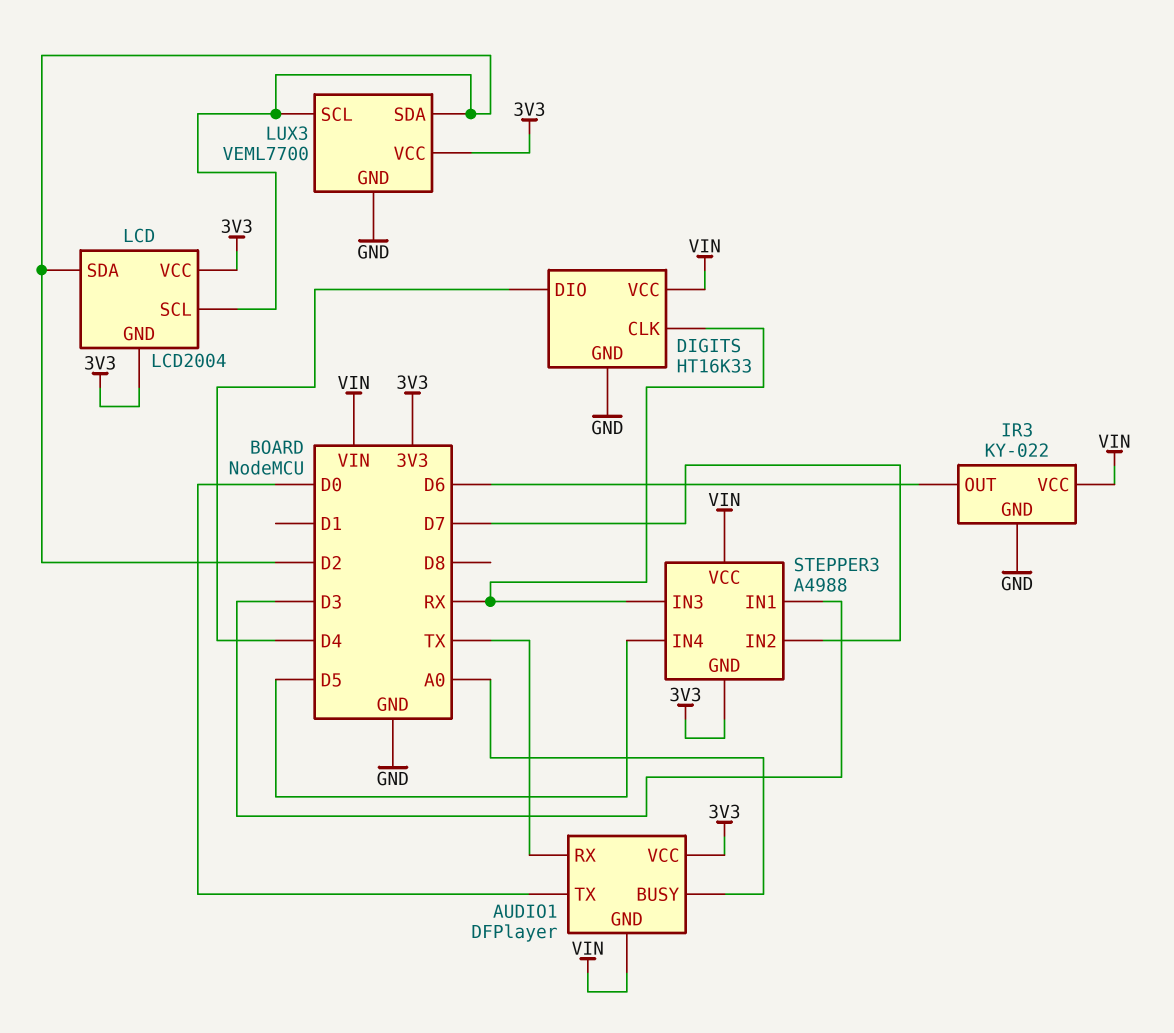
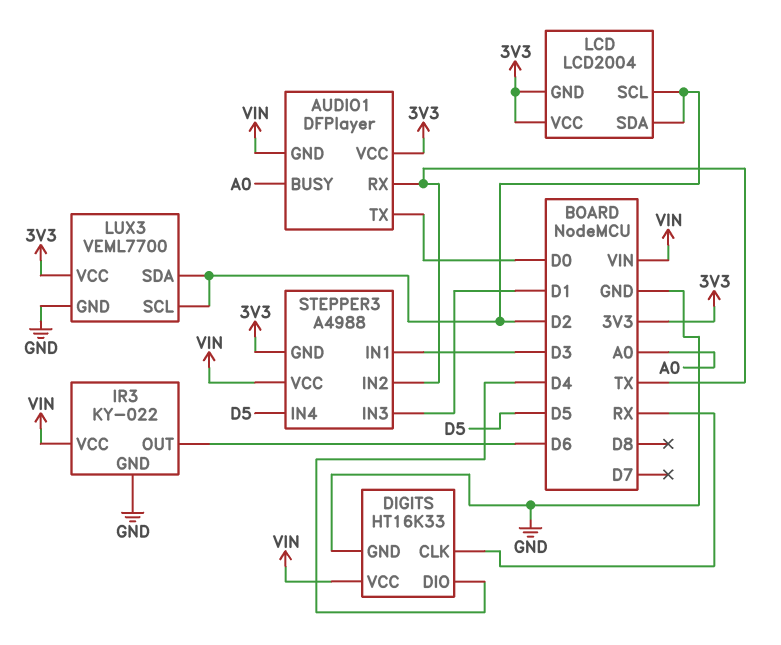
STEPPER3 pin IN2: D7 -> TX
STEPPER3 pin IN3: RX -> D1

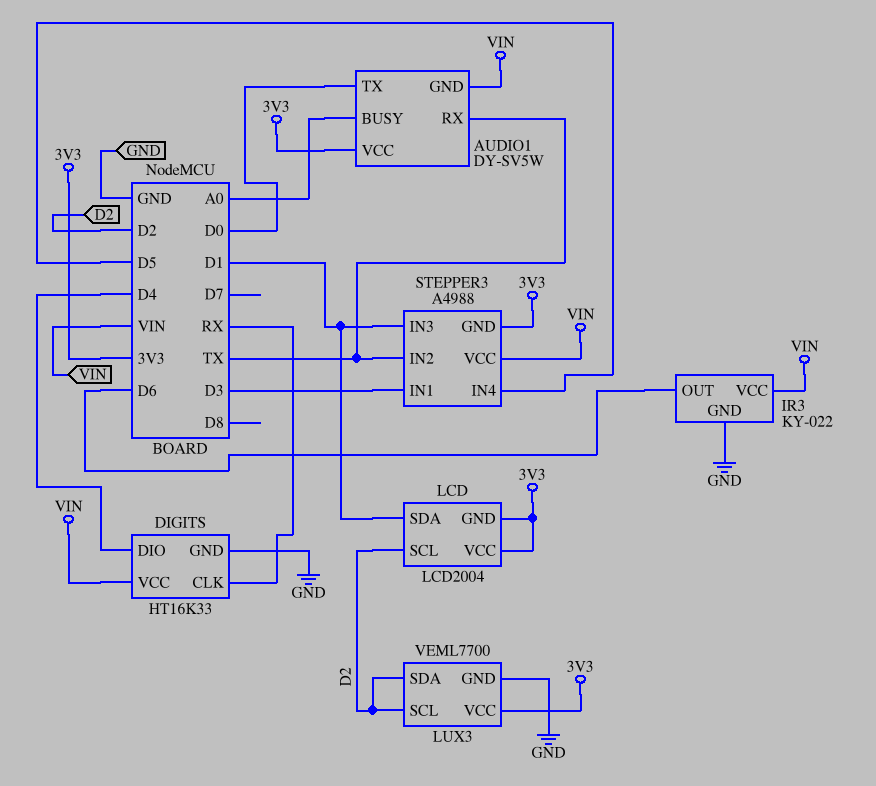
AUDIO1: DFPlayer -> DY-SV5W
LCD pin SDA: D2 -> D1

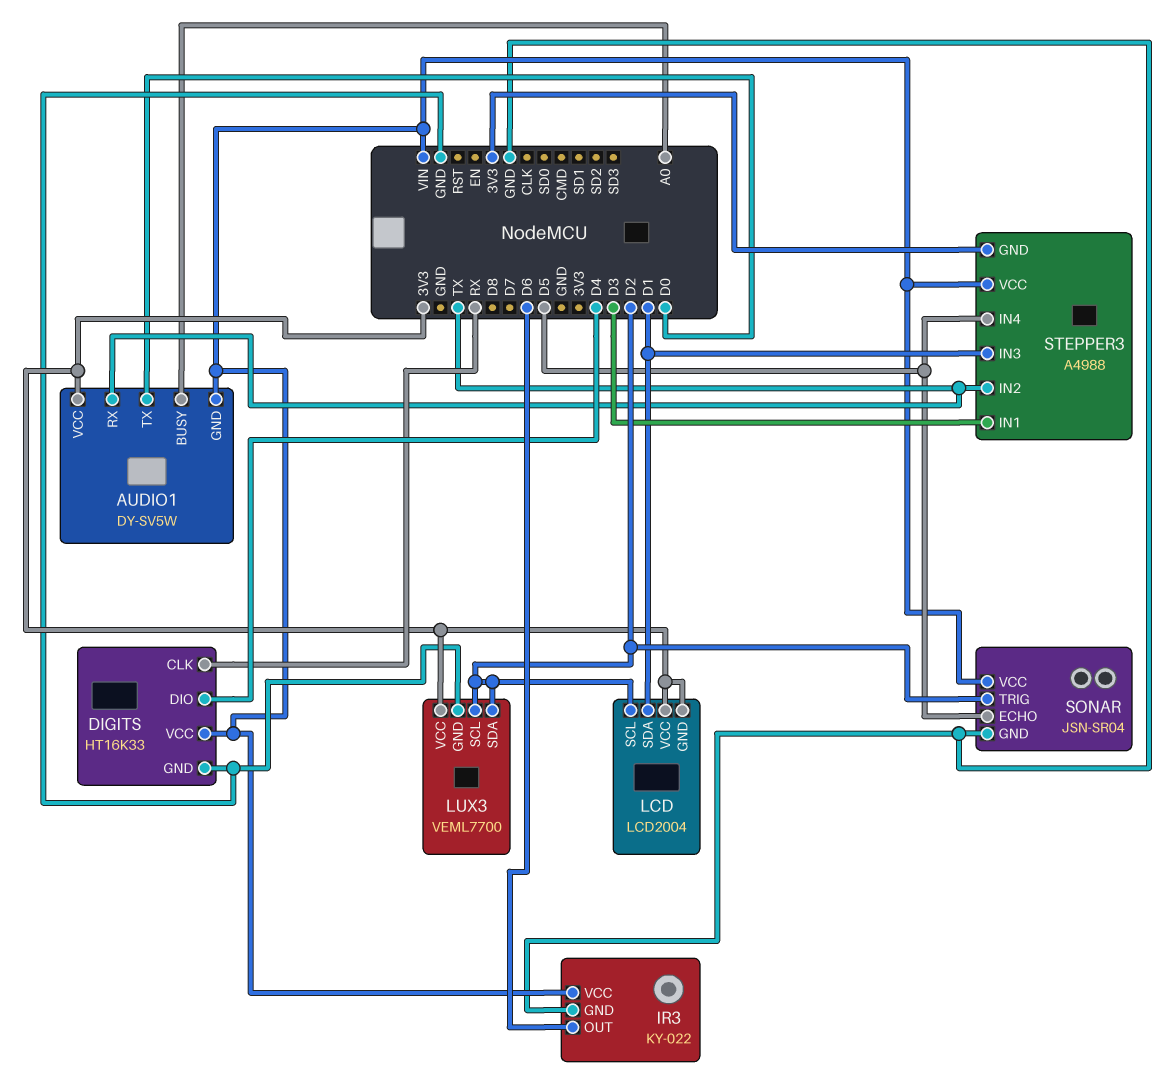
SONAR: none -> JSN-SR04
SONAR pin ECHO: none -> D5
SONAR pin GND: none -> GND
SONAR pin TRIG: none -> D2
SONAR pin VCC: none -> VIN

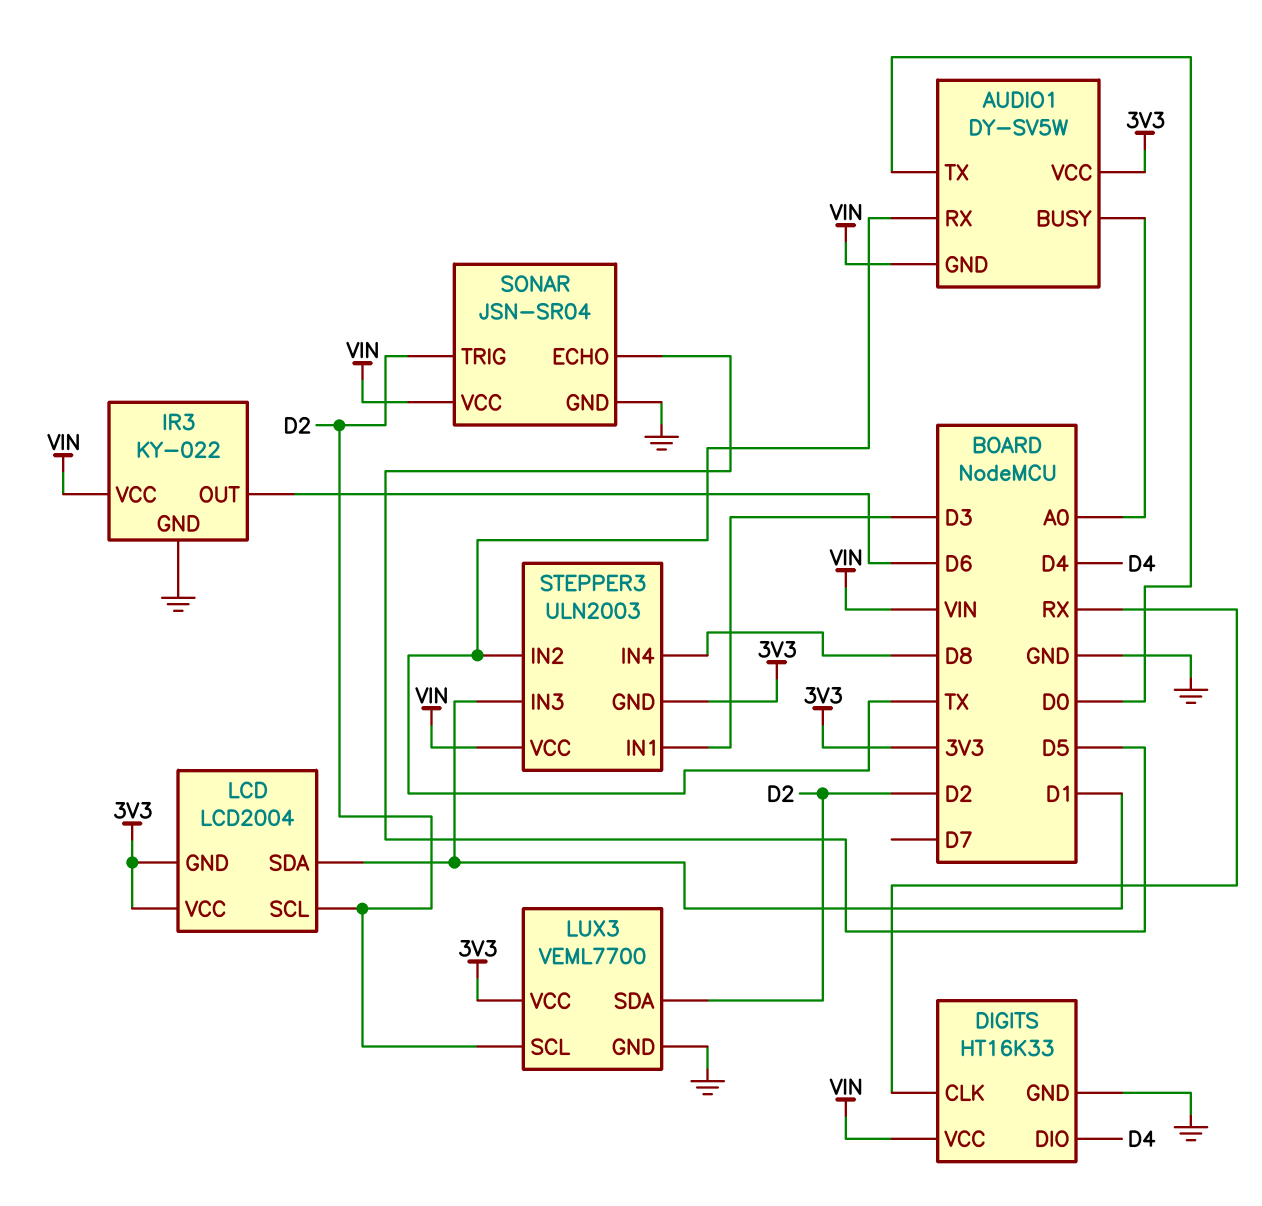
STEPPER3: A4988 -> ULN2003
STEPPER3 pin IN4: D5 -> D8

